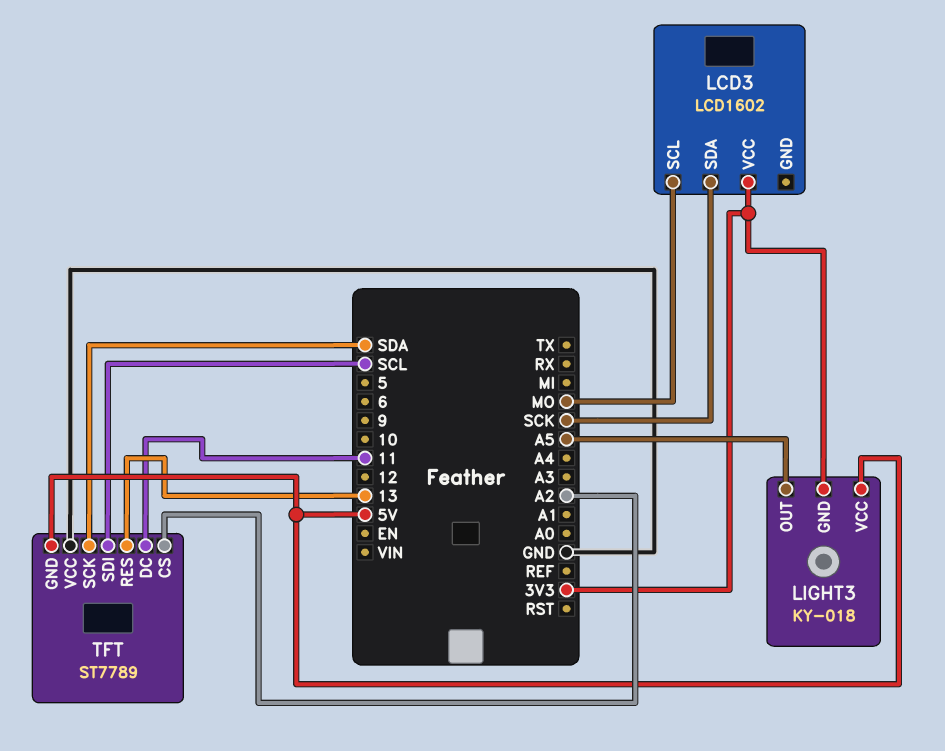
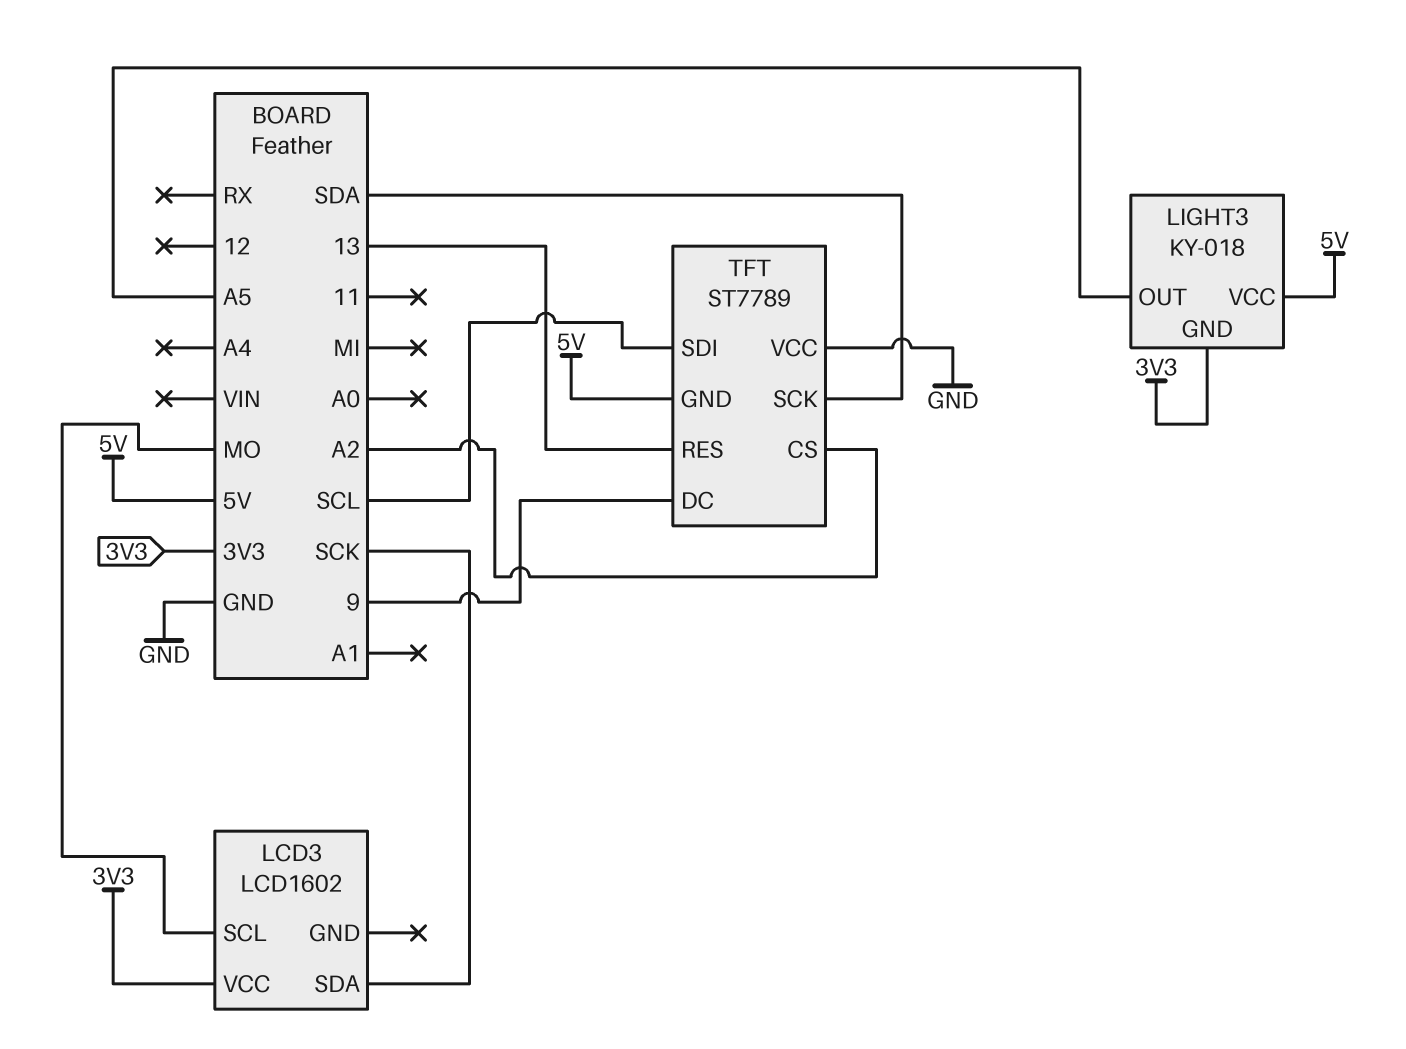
TFT pin DC: 11 -> 9

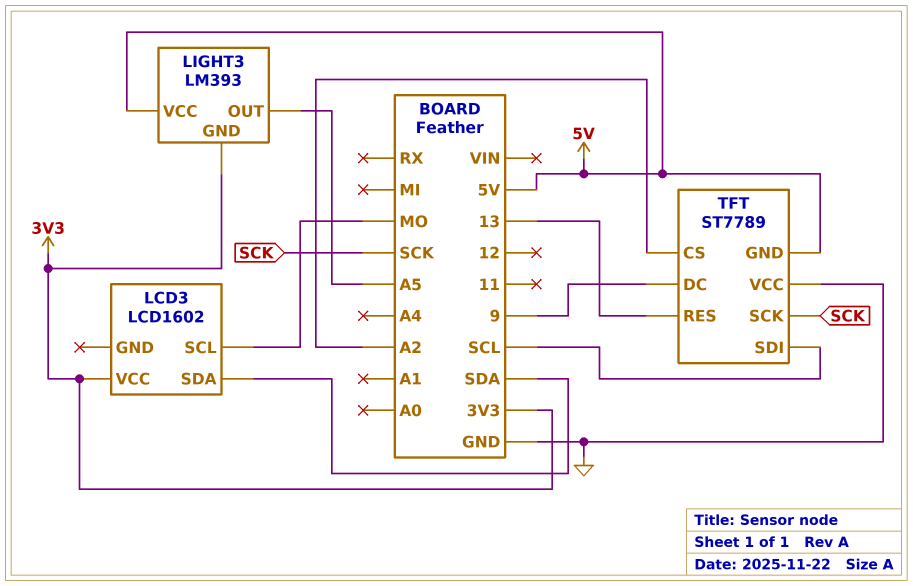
LCD3 pin SDA: SCK -> SDA
LIGHT3: KY-018 -> LM393
TFT pin SCK: SDA -> SCK

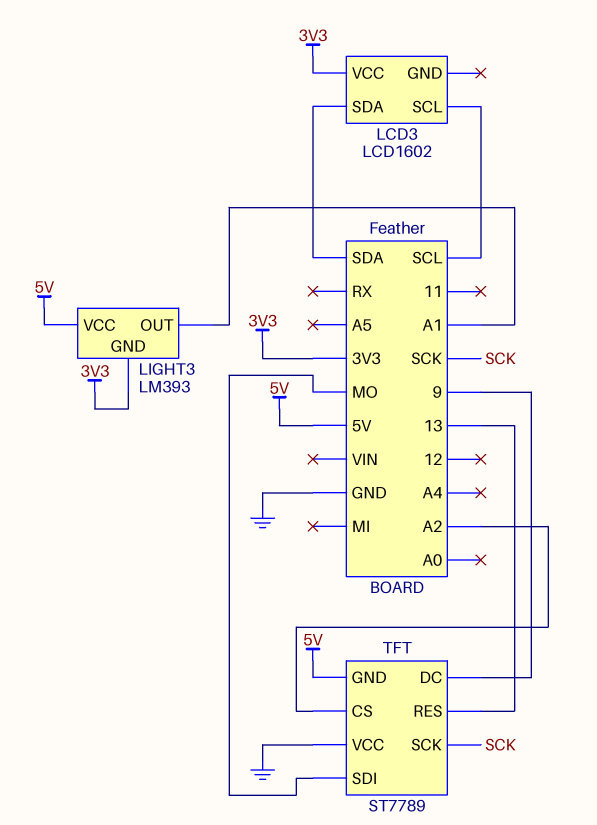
LCD3 pin SCL: MO -> SCL
LIGHT3 pin OUT: A5 -> A1
TFT pin SDI: SCL -> MO

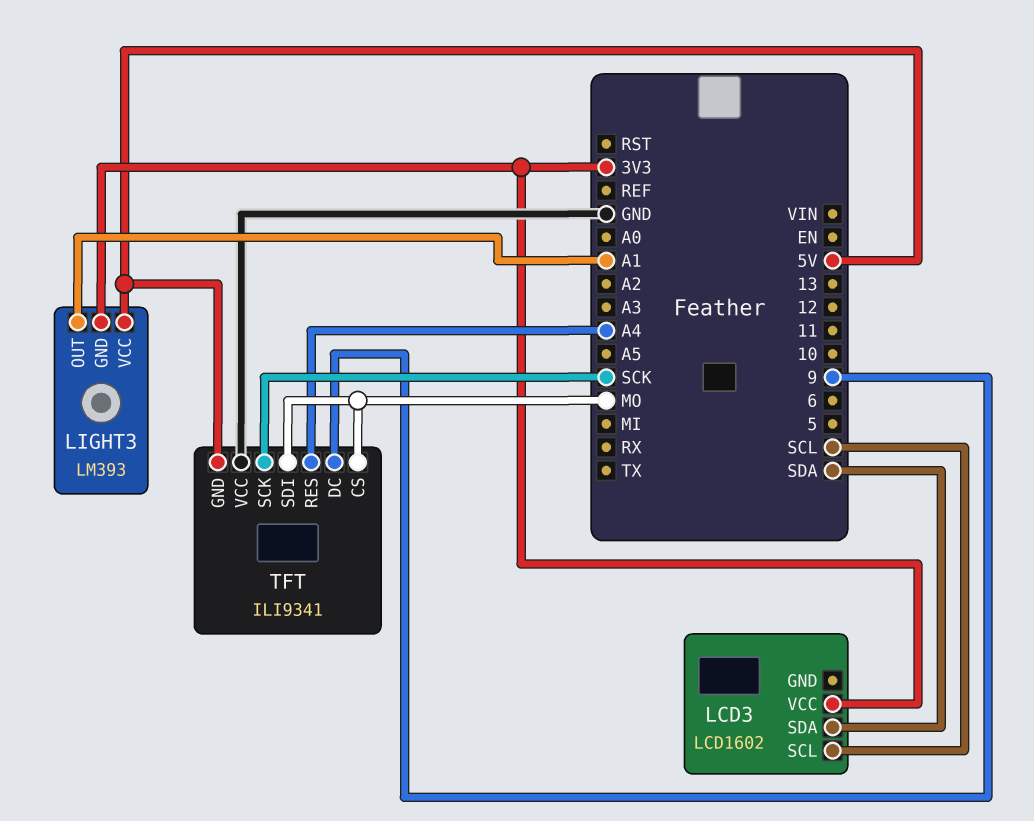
TFT: ST7789 -> ILI9341
TFT pin CS: A2 -> MO
TFT pin RES: 13 -> A4

